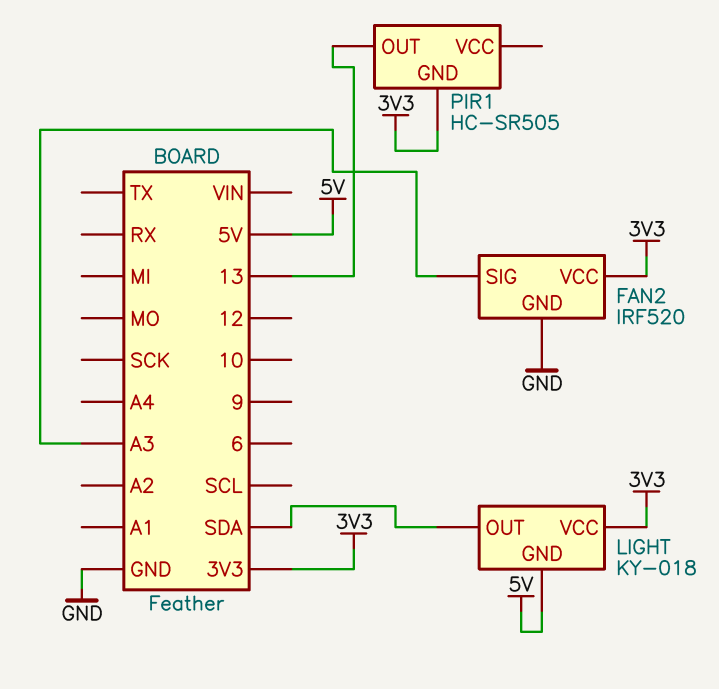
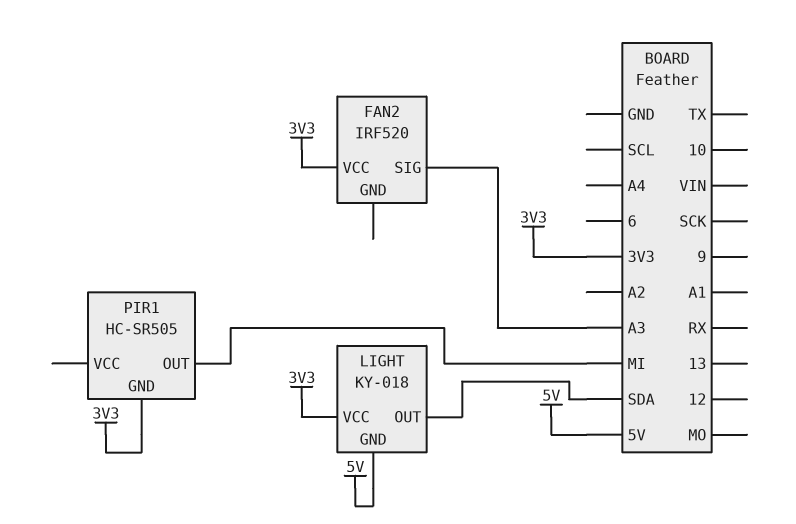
FAN2 pin GND: GND -> none
PIR1 pin OUT: 13 -> MI

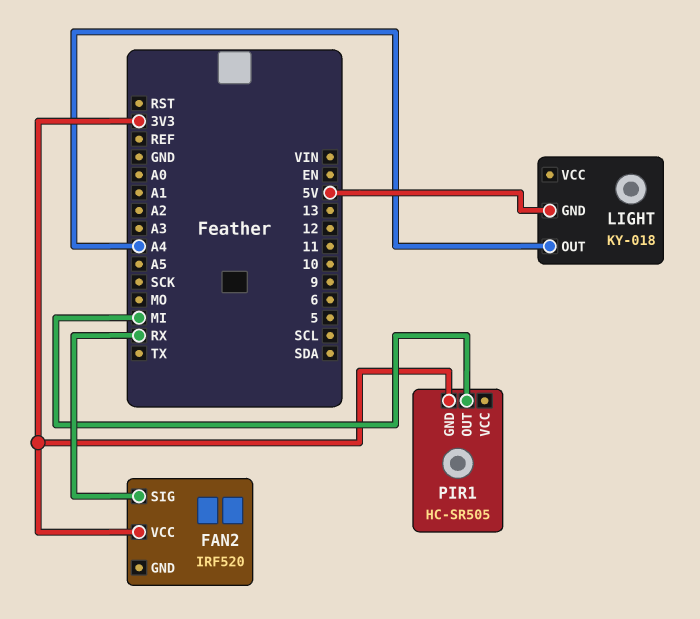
FAN2 pin SIG: A3 -> RX
LIGHT pin OUT: SDA -> A4
LIGHT pin VCC: 3V3 -> none

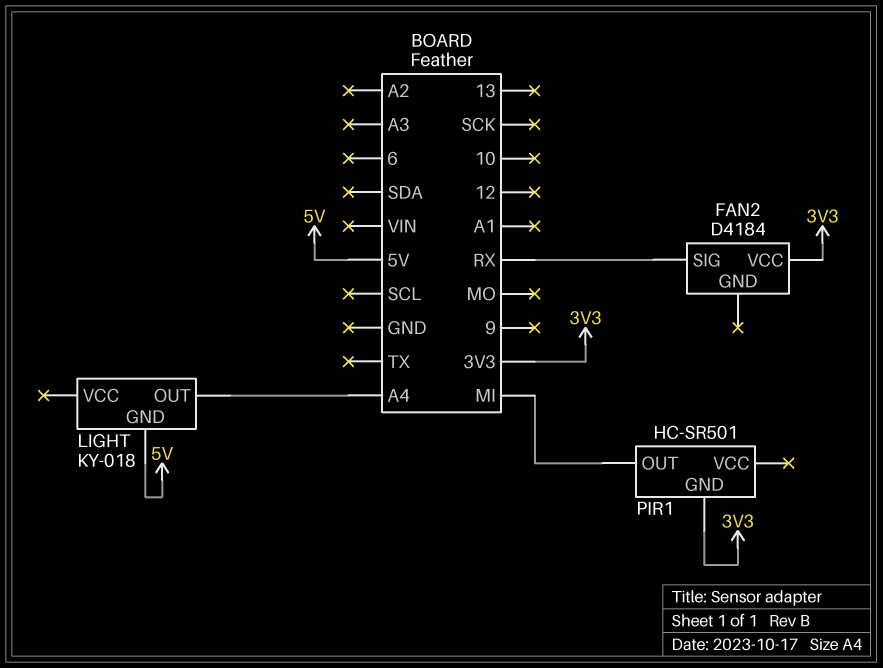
FAN2: IRF520 -> D4184
PIR1: HC-SR505 -> HC-SR501

